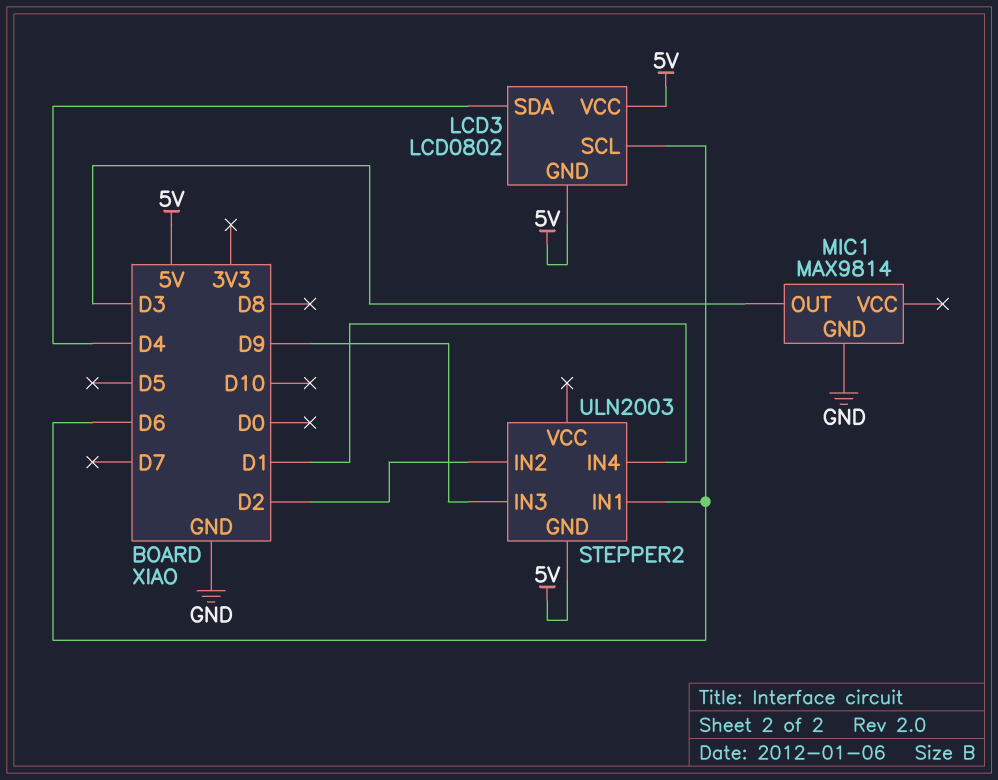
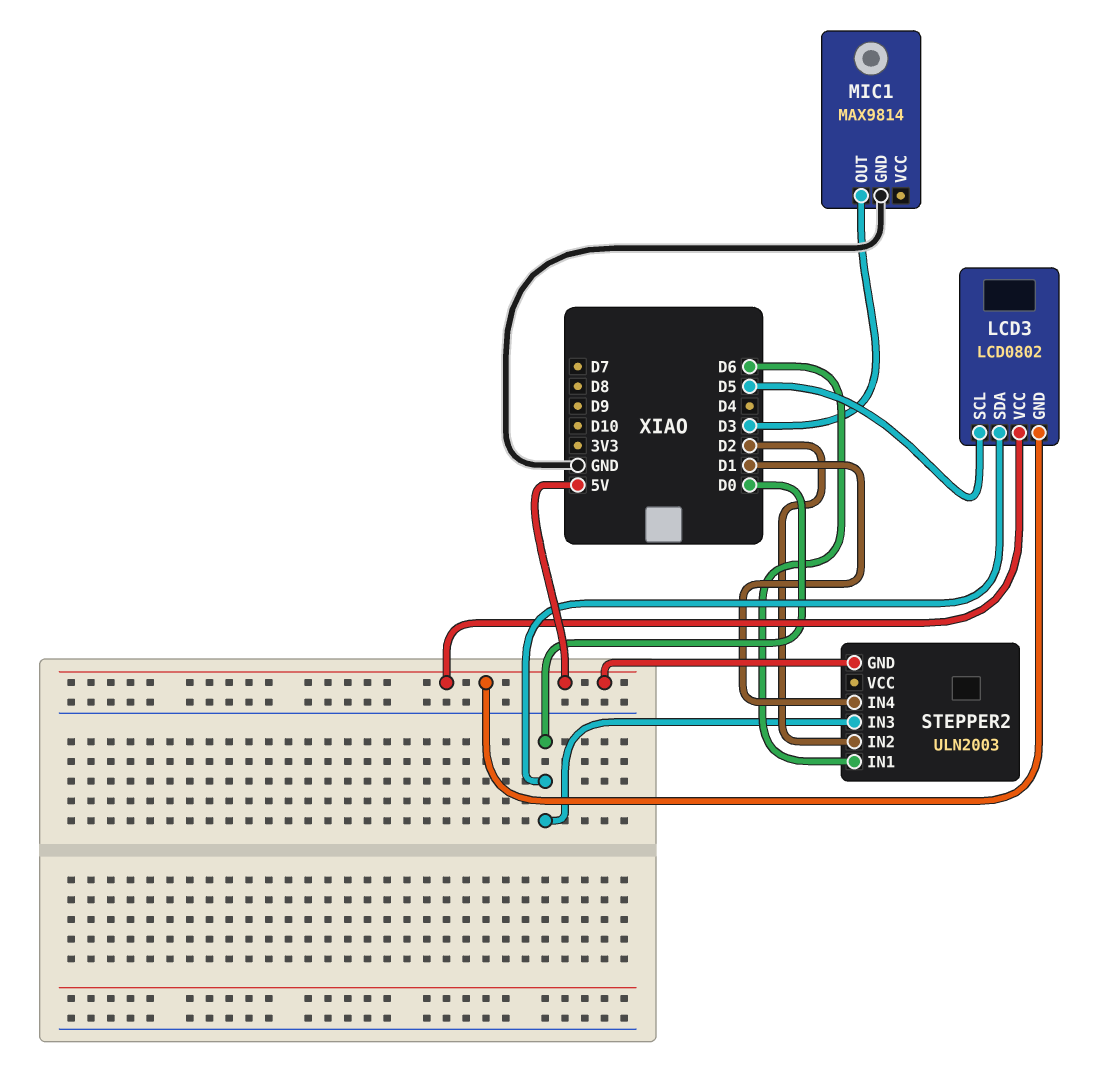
LCD3 pin SCL: D6 -> D5
LCD3 pin SDA: D4 -> D0
STEPPER2 pin IN3: D9 -> D0

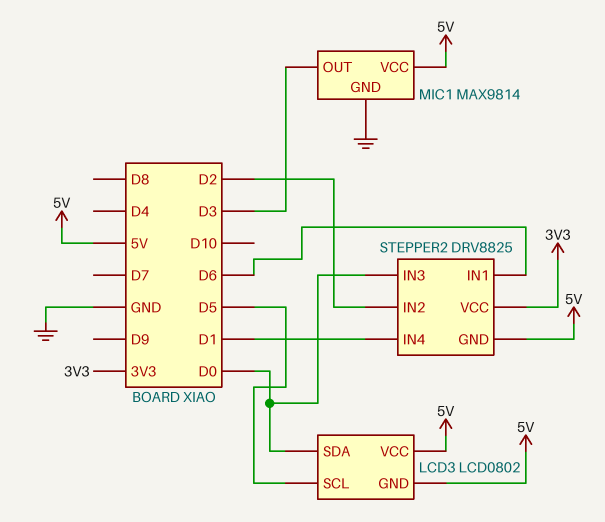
MIC1 pin VCC: none -> 5V
STEPPER2: ULN2003 -> DRV8825
STEPPER2 pin VCC: none -> 3V3

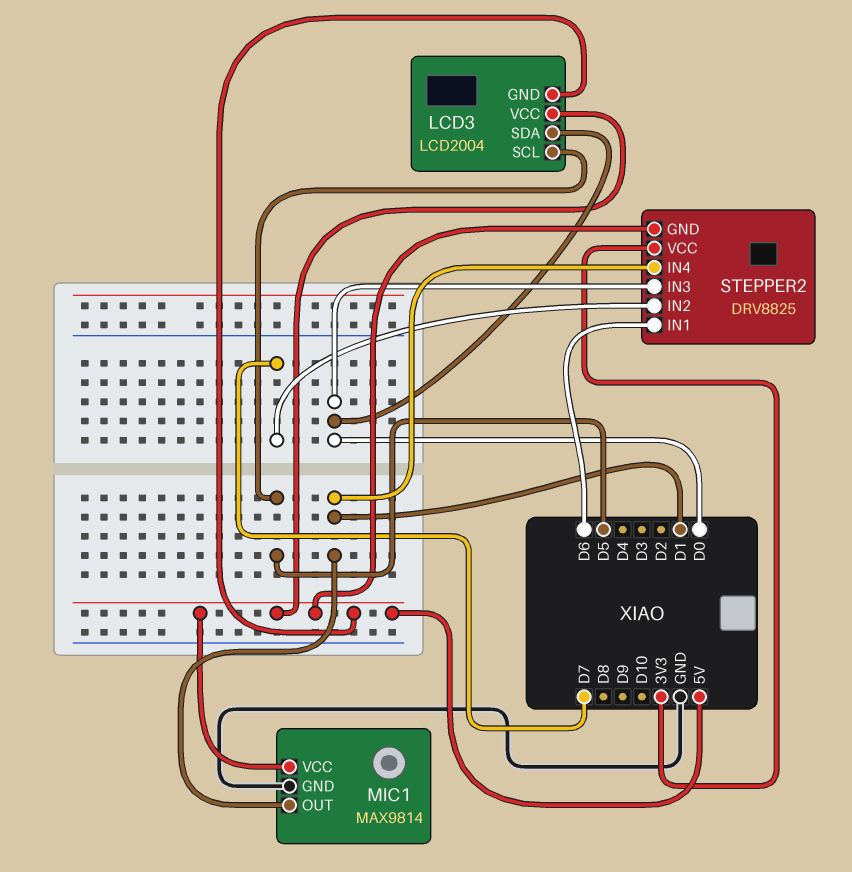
LCD3: LCD0802 -> LCD2004
MIC1 pin OUT: D3 -> D1
STEPPER2 pin IN2: D2 -> D7

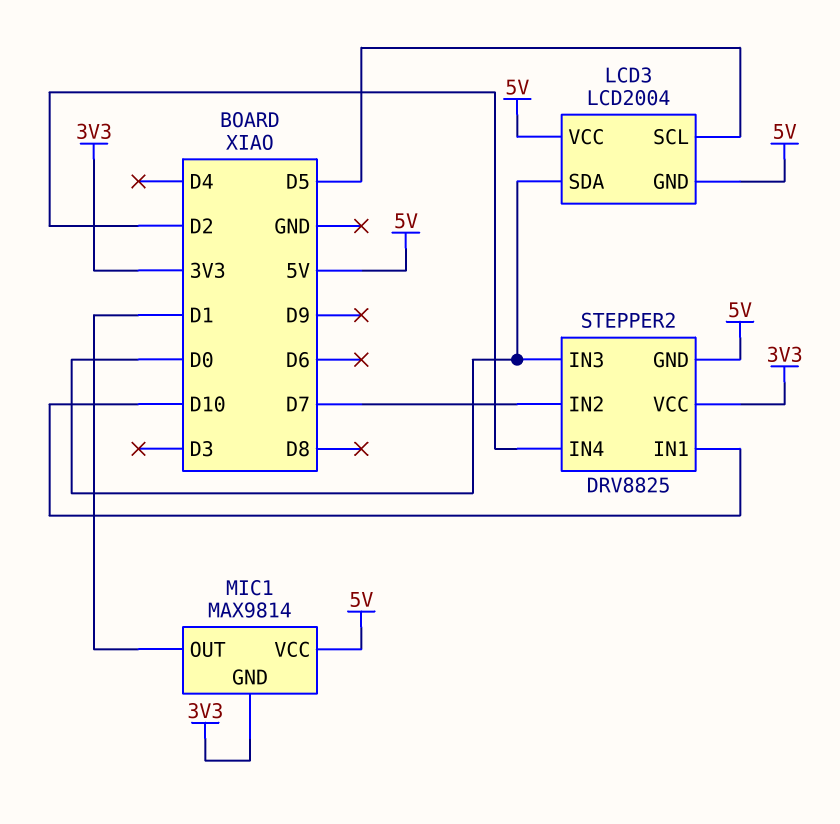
MIC1 pin GND: GND -> 3V3
STEPPER2 pin IN1: D6 -> D10
STEPPER2 pin IN4: D1 -> D2

